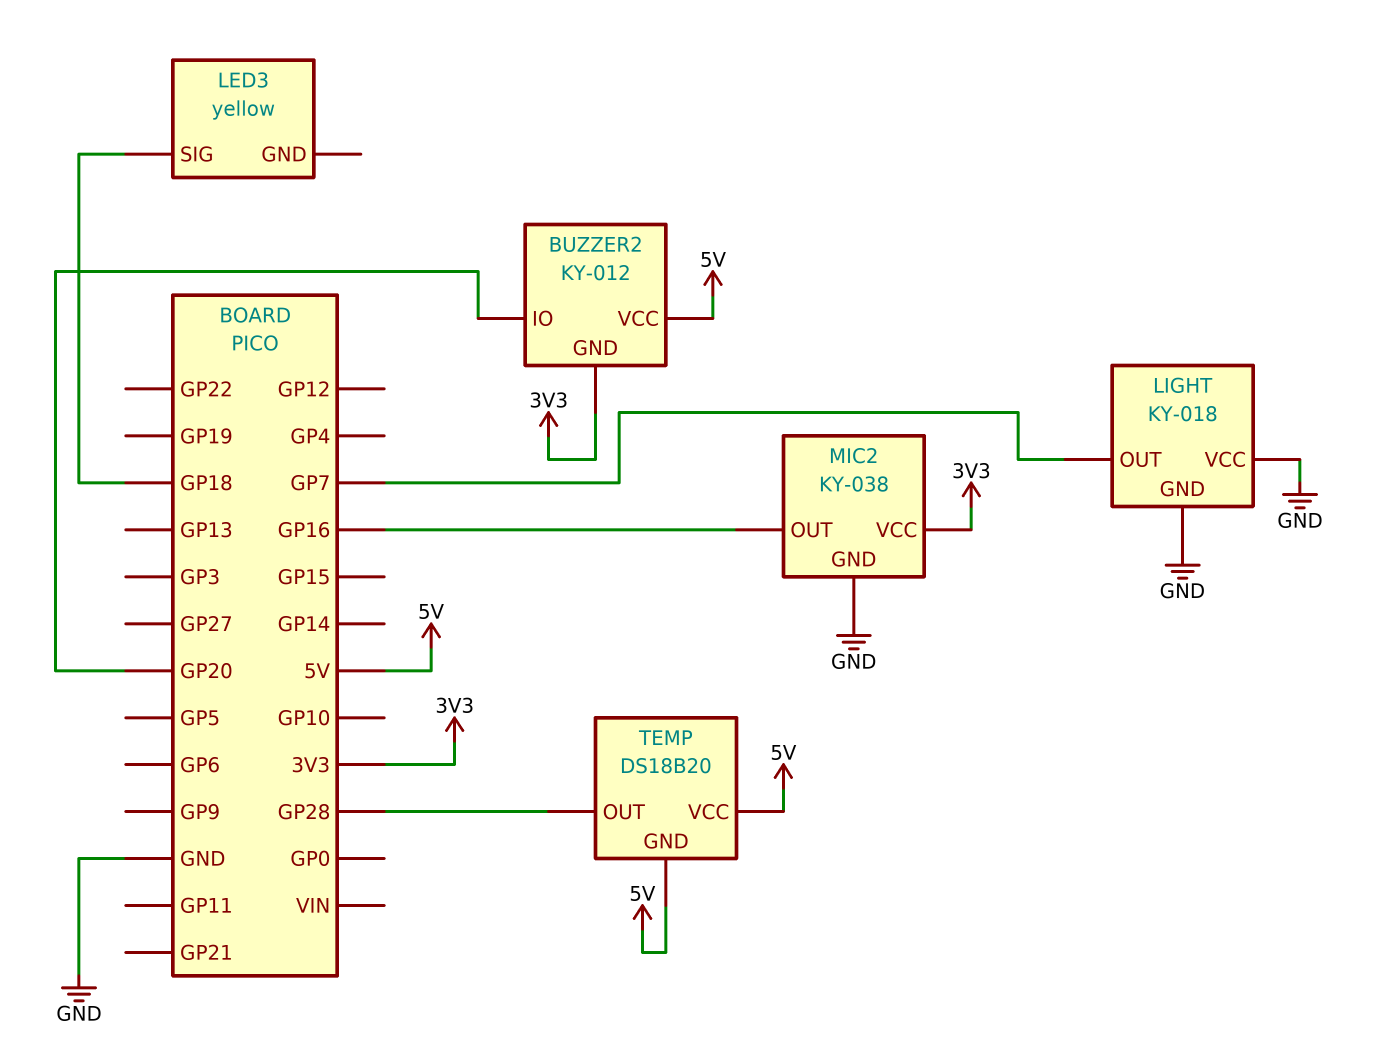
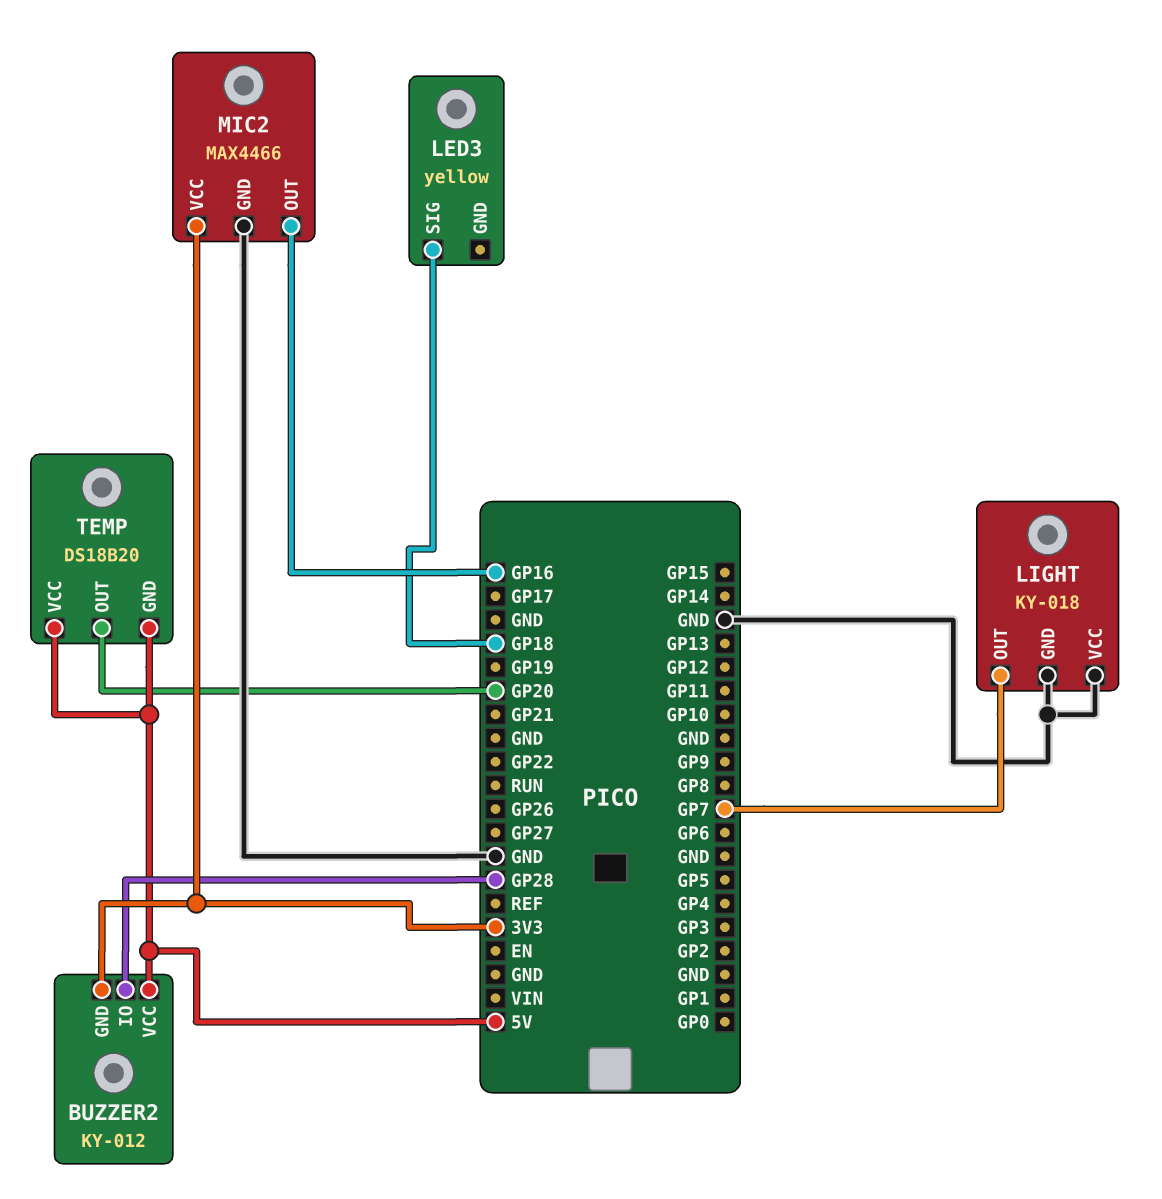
BUZZER2 pin IO: GP20 -> GP28
MIC2: KY-038 -> MAX4466
TEMP pin OUT: GP28 -> GP20

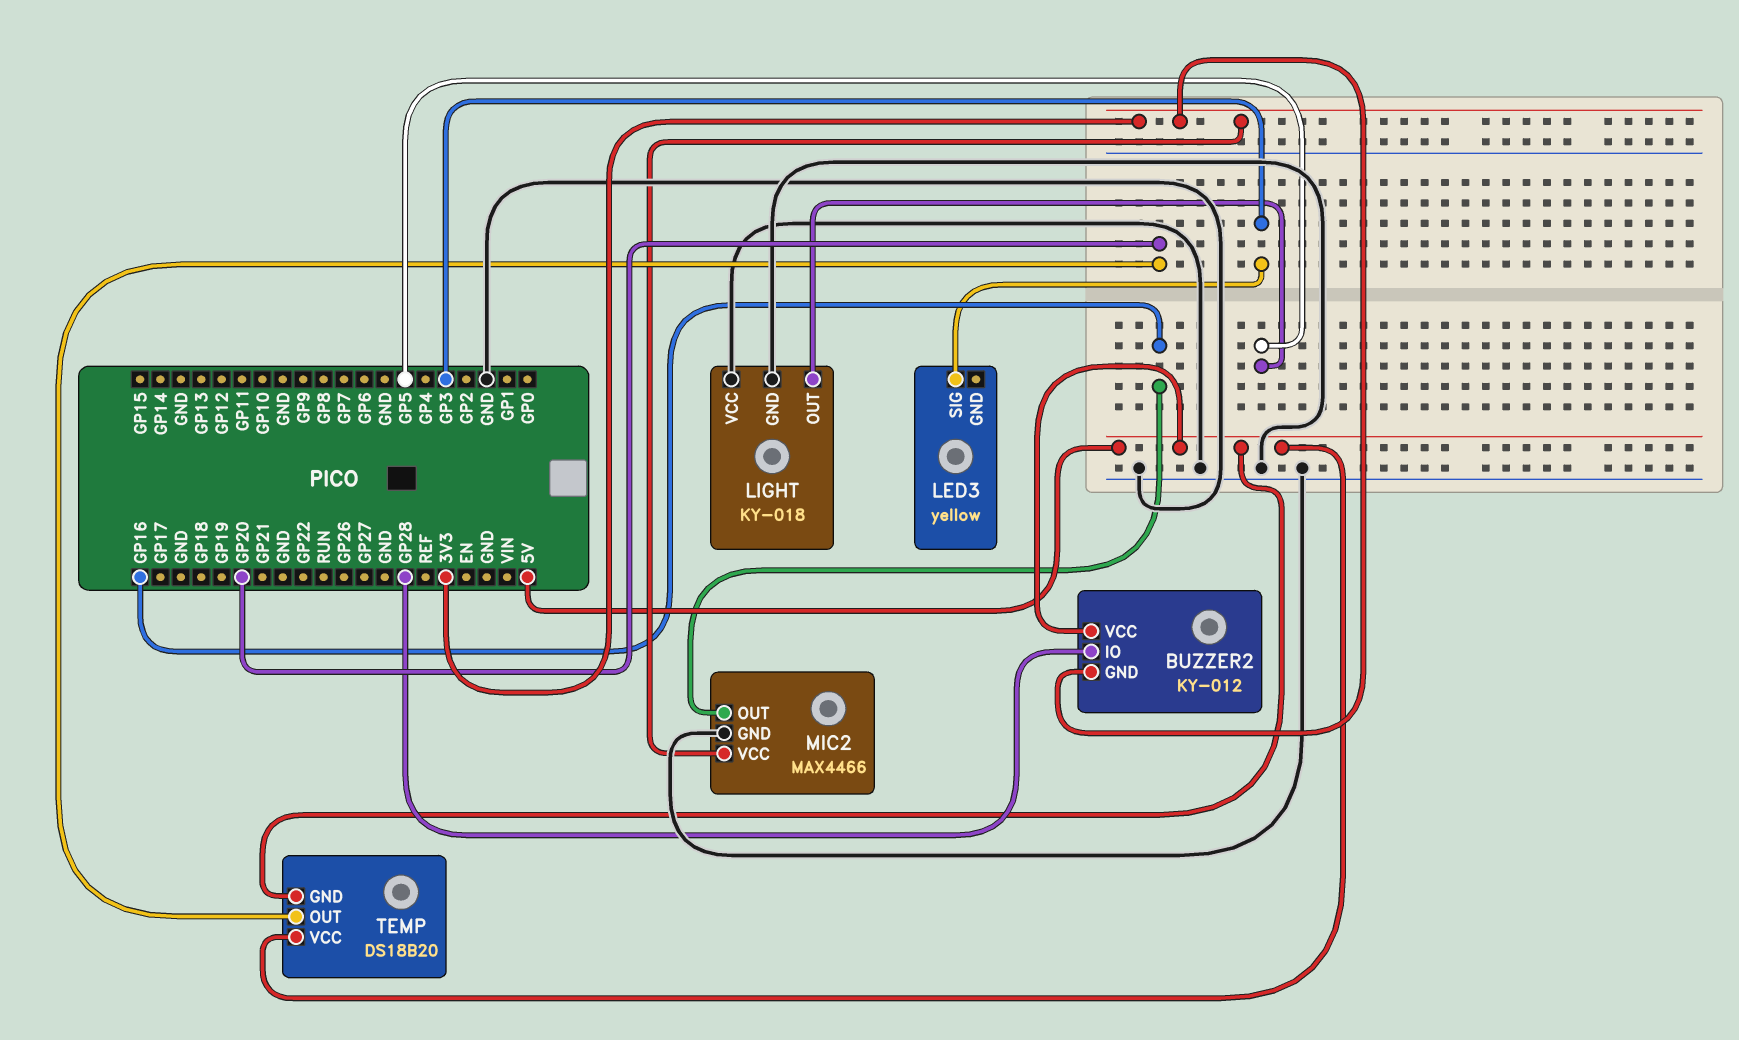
LED3 pin SIG: GP18 -> GP3
LIGHT pin OUT: GP7 -> GP5

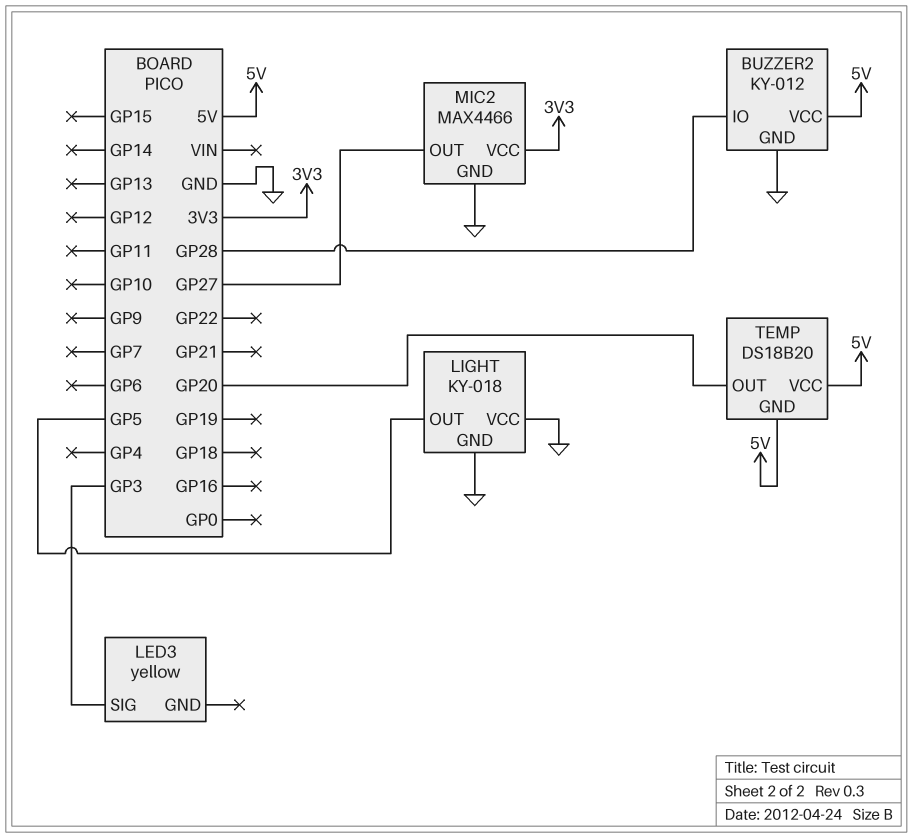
BUZZER2 pin GND: 3V3 -> GND
MIC2 pin OUT: GP16 -> GP27

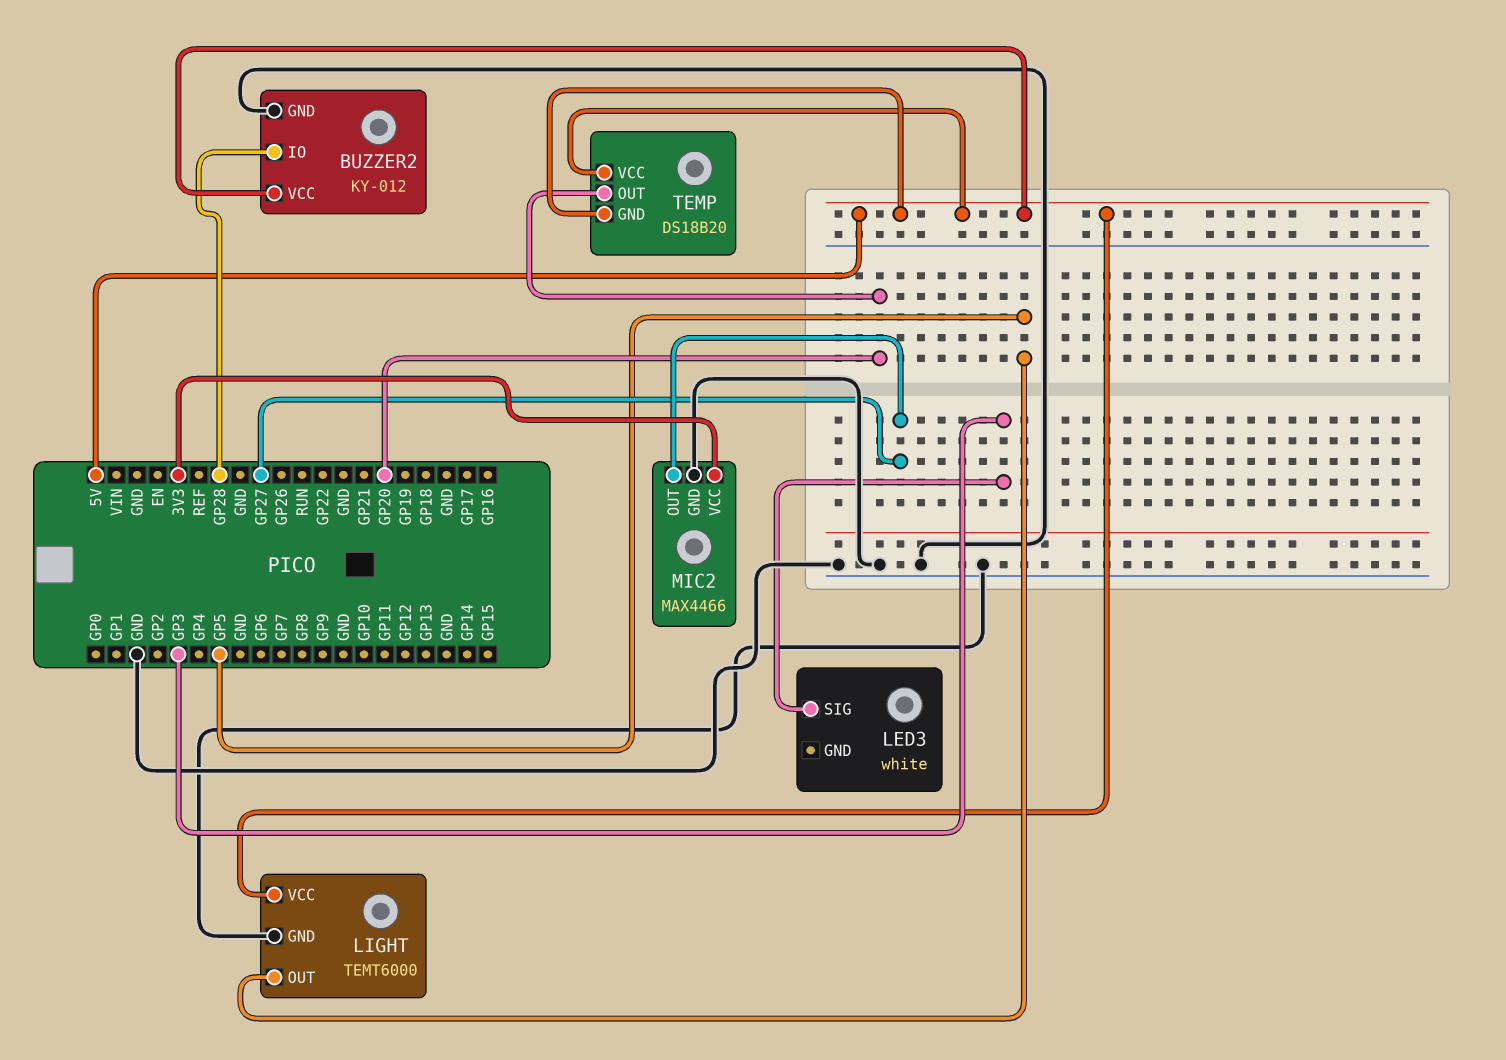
LED3: yellow -> white
LIGHT: KY-018 -> TEMT6000
LIGHT pin VCC: GND -> 5V

